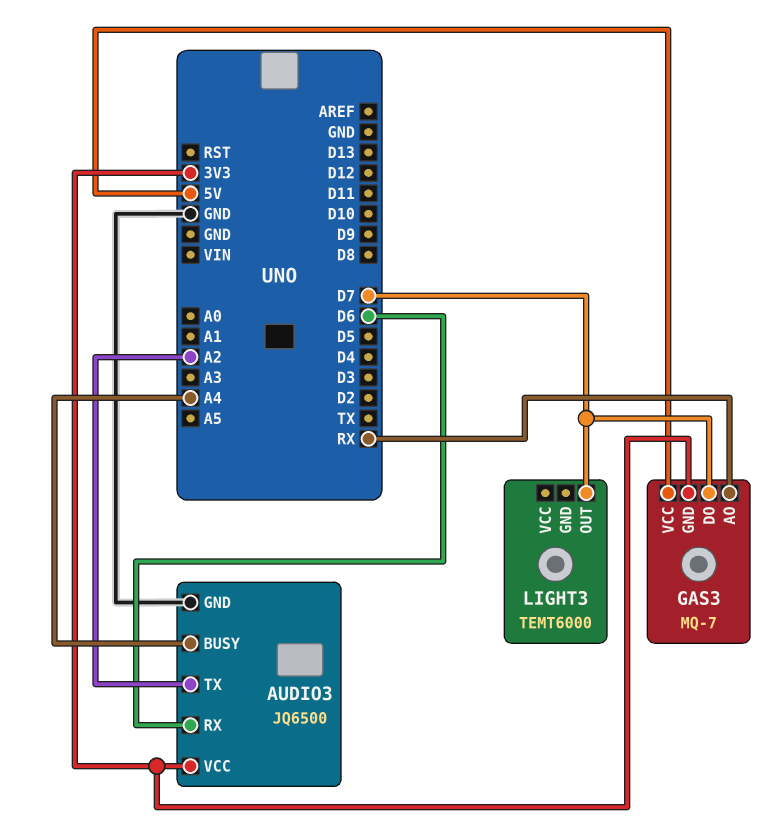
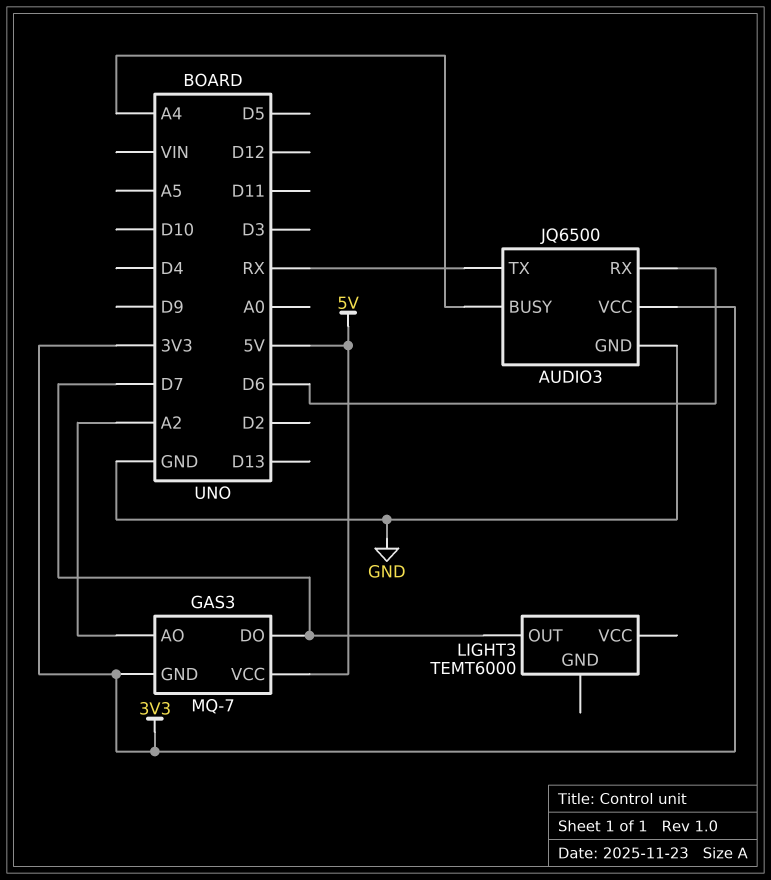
AUDIO3 pin TX: A2 -> RX
GAS3 pin AO: RX -> A2

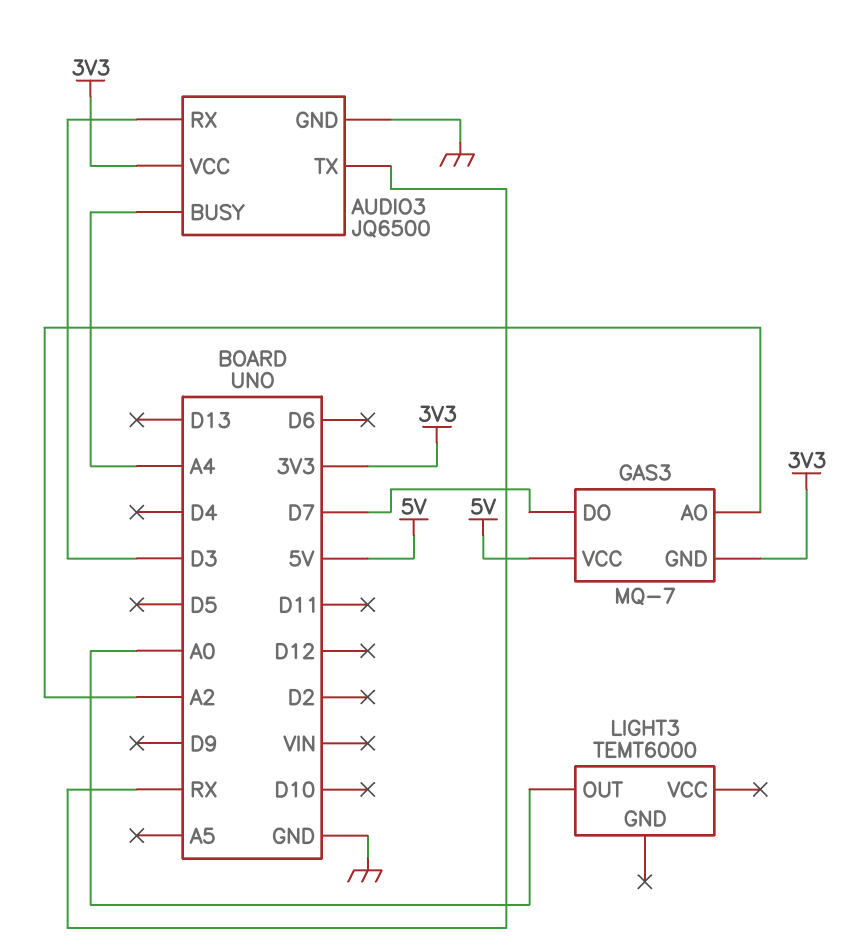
AUDIO3 pin RX: D6 -> D3
LIGHT3 pin OUT: D7 -> A0

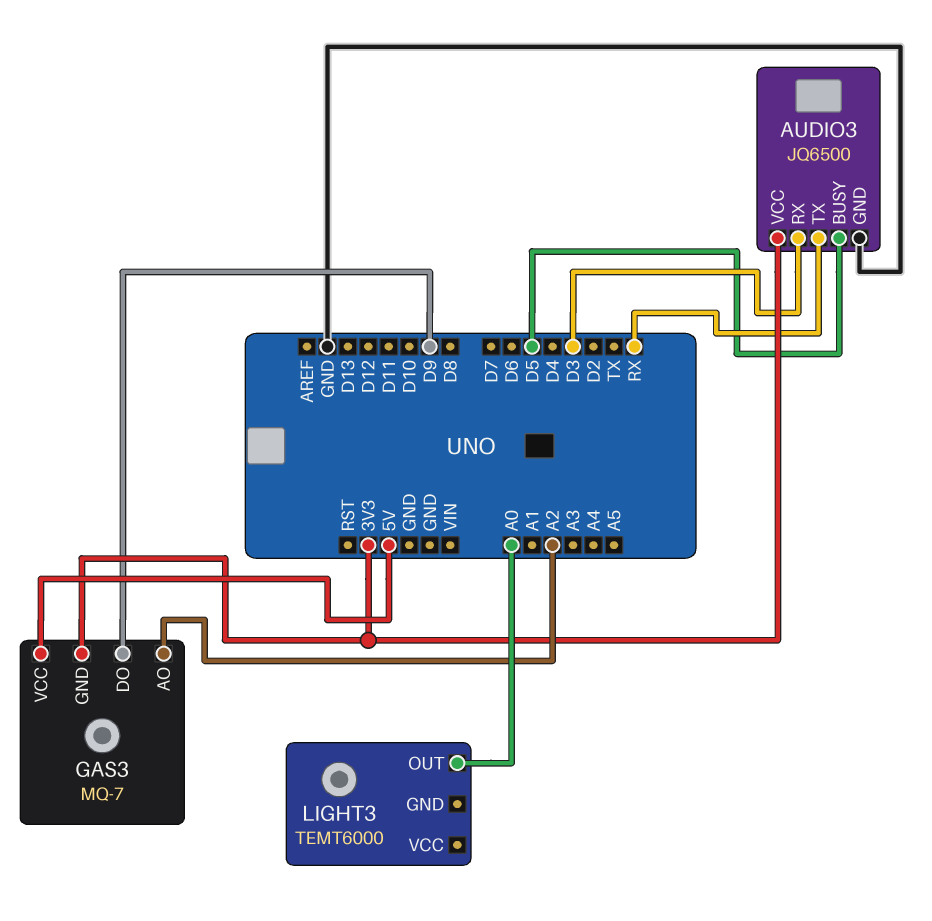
AUDIO3 pin BUSY: A4 -> D5
GAS3 pin DO: D7 -> D9

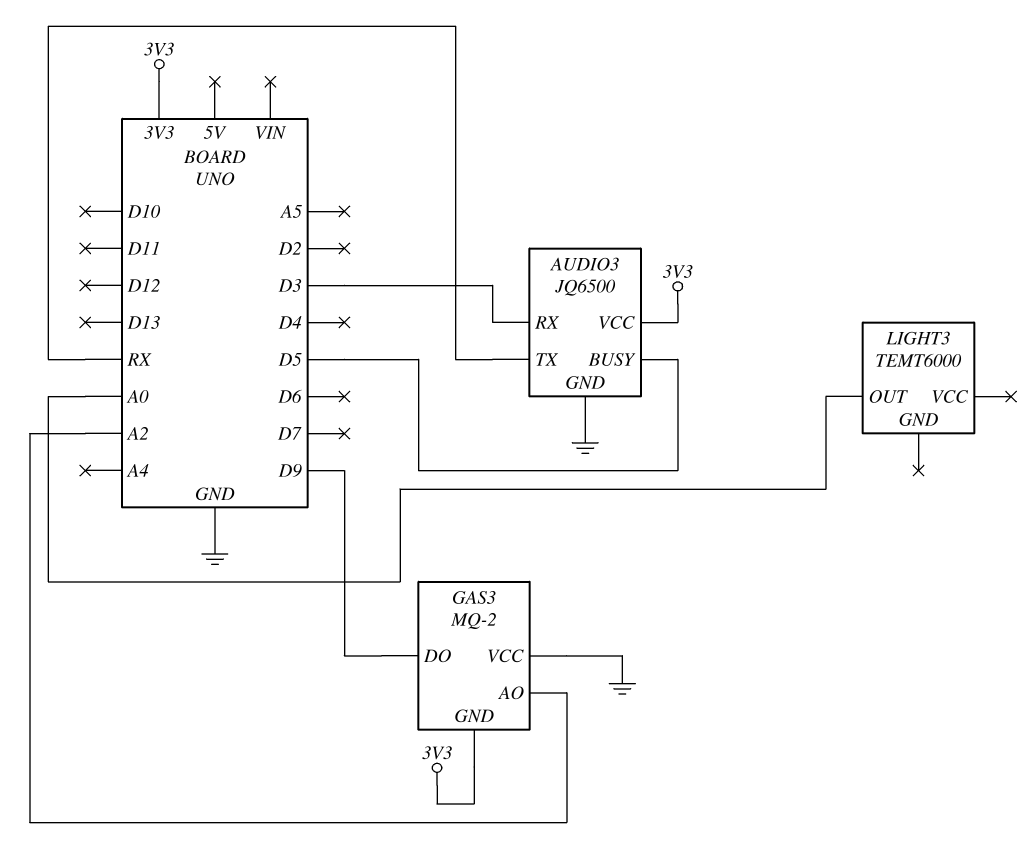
GAS3: MQ-7 -> MQ-2
GAS3 pin VCC: 5V -> GND

